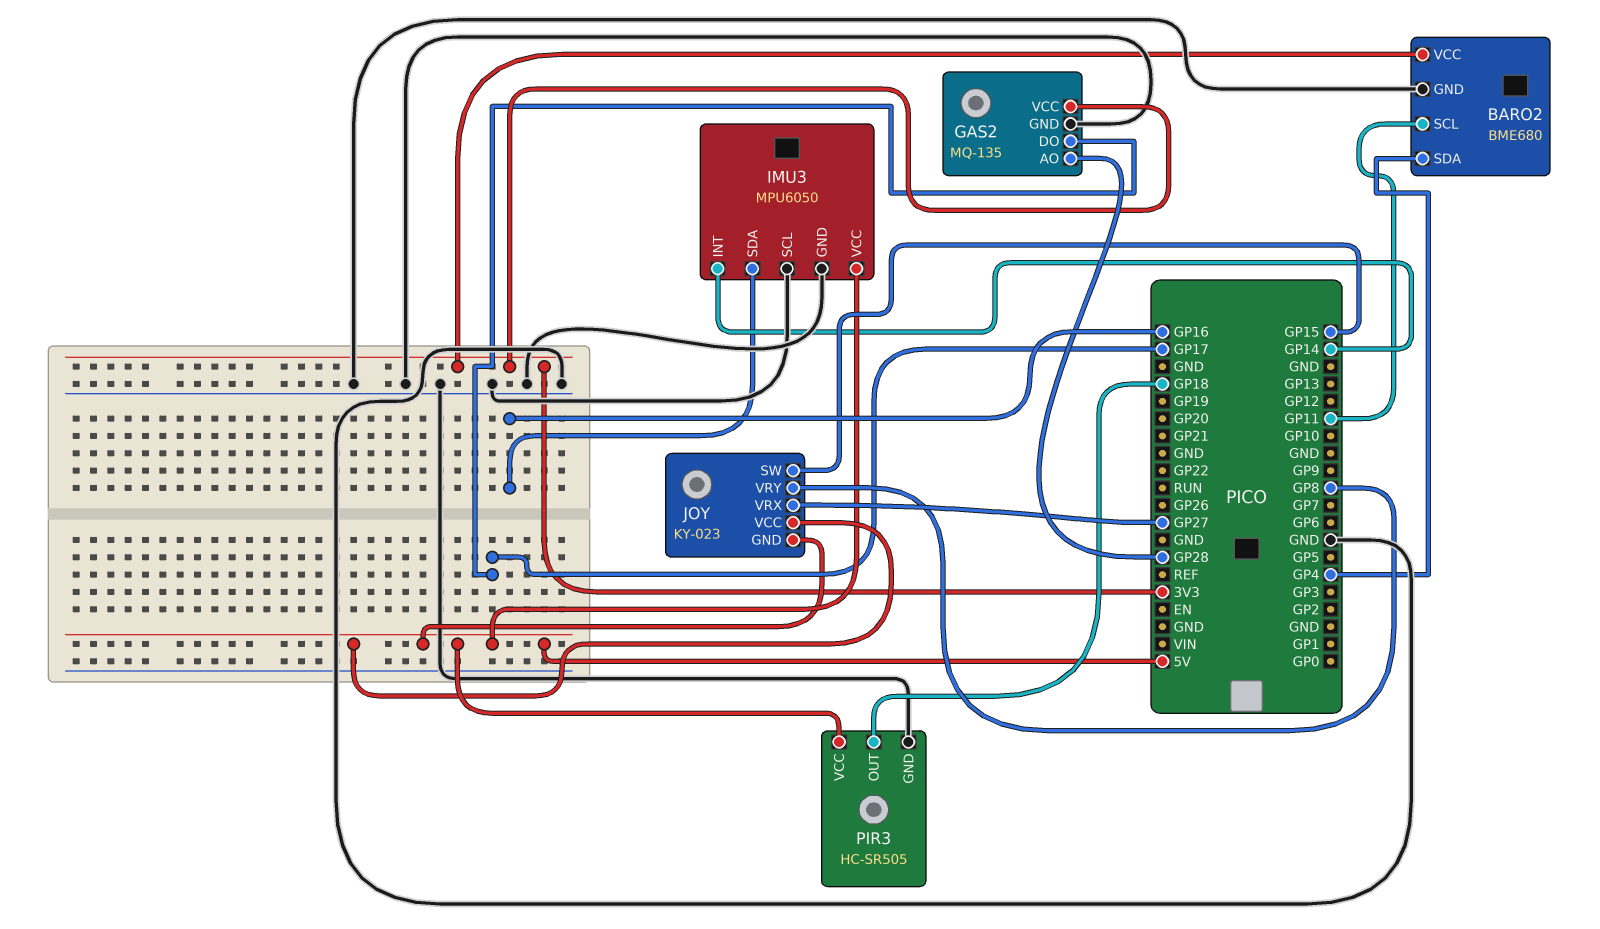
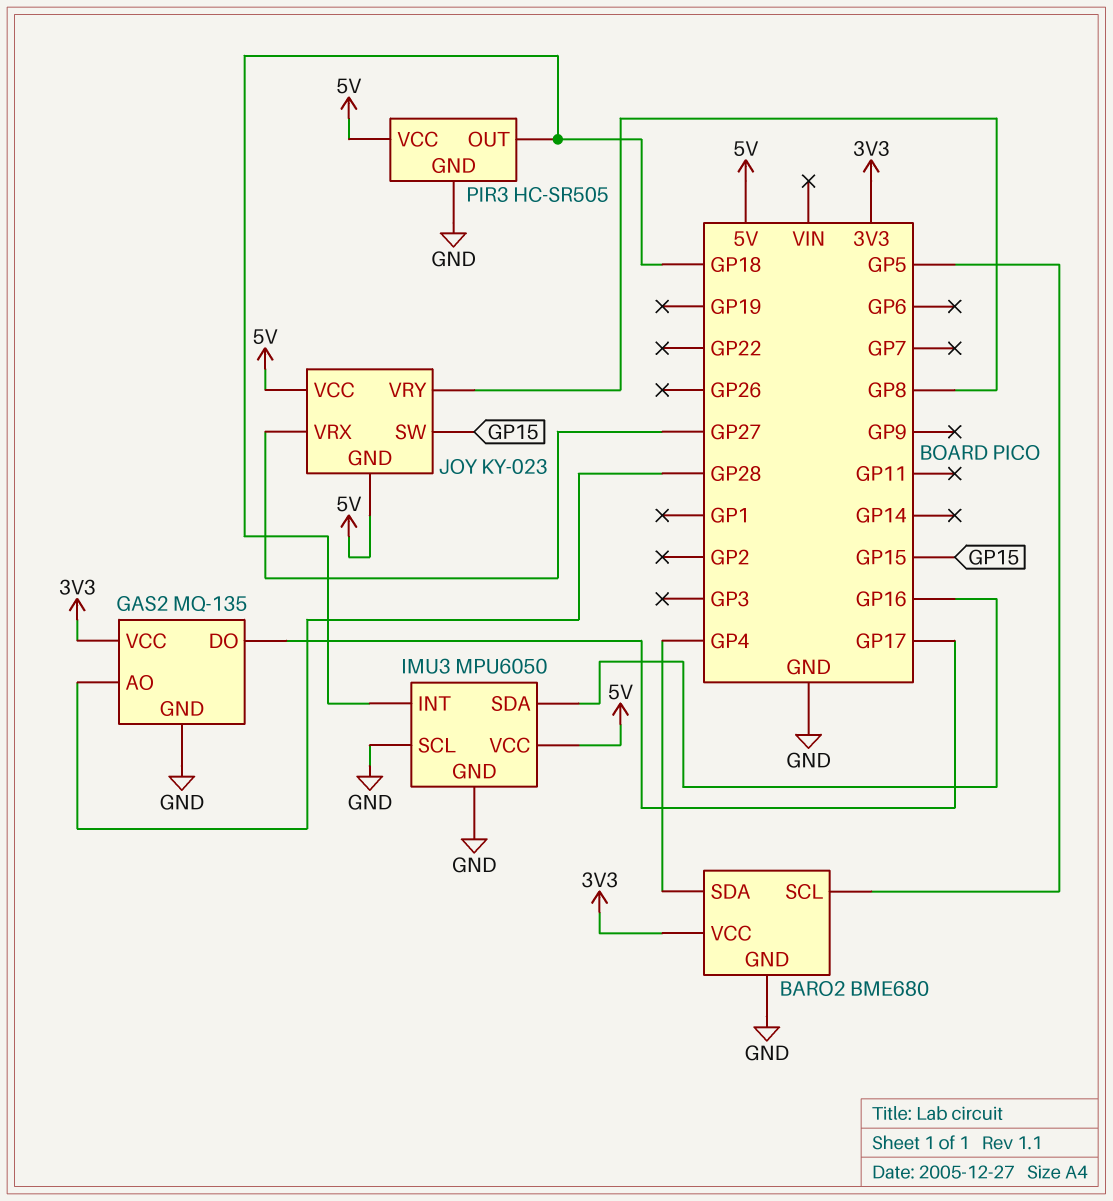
BARO2 pin SCL: GP11 -> GP5
IMU3 pin INT: GP14 -> GP18

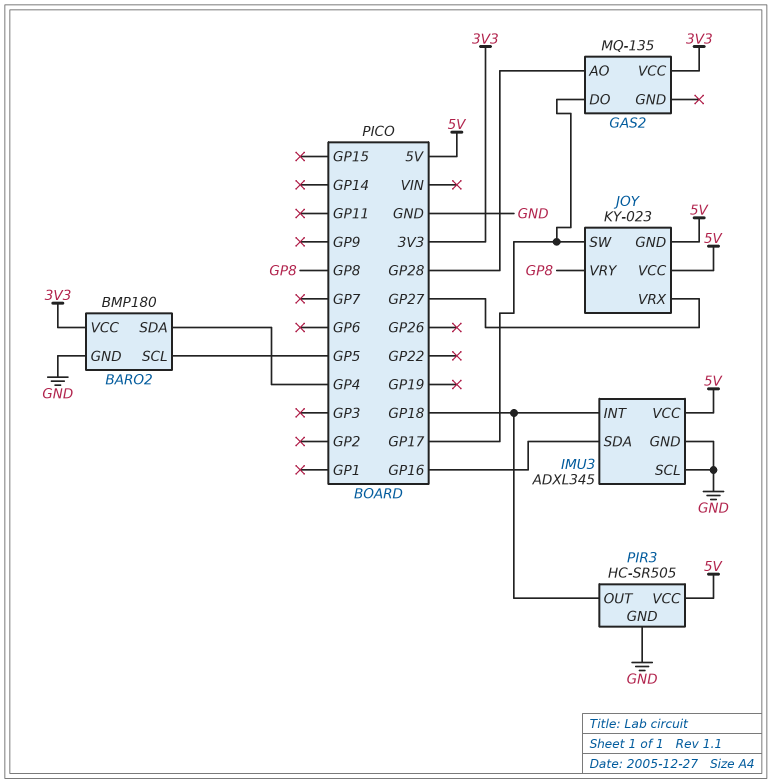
BARO2: BME680 -> BMP180
GAS2 pin GND: GND -> none
IMU3: MPU6050 -> ADXL345
JOY pin SW: GP15 -> GP17

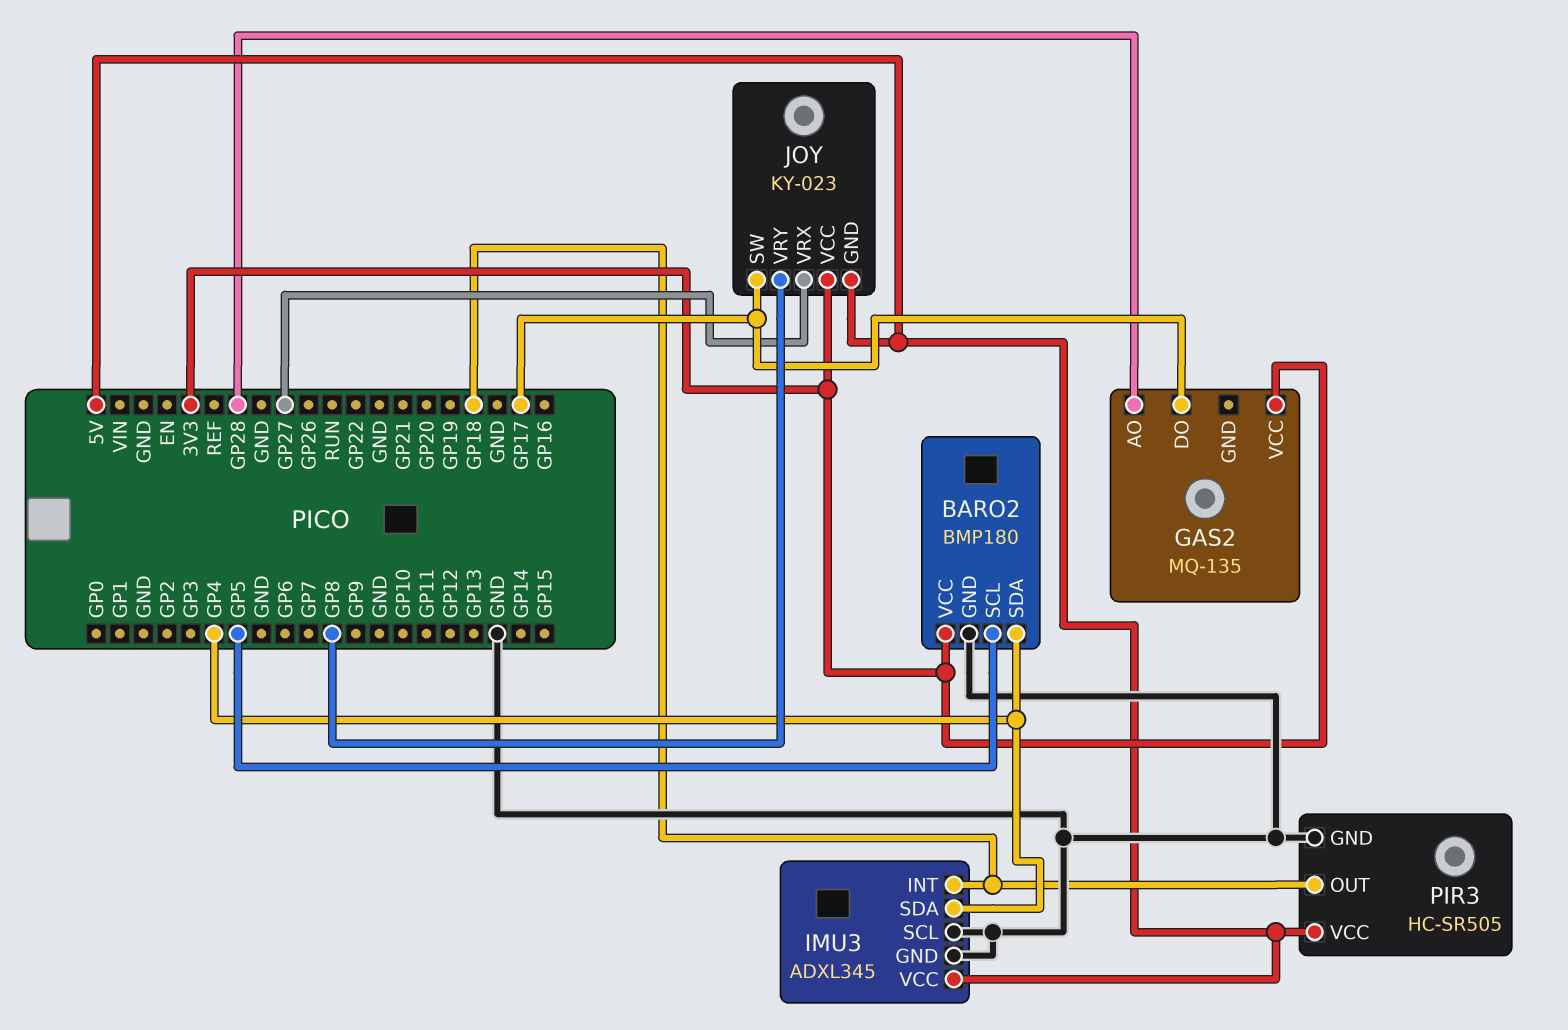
IMU3 pin SDA: GP16 -> GP4
JOY pin VCC: 5V -> 3V3

